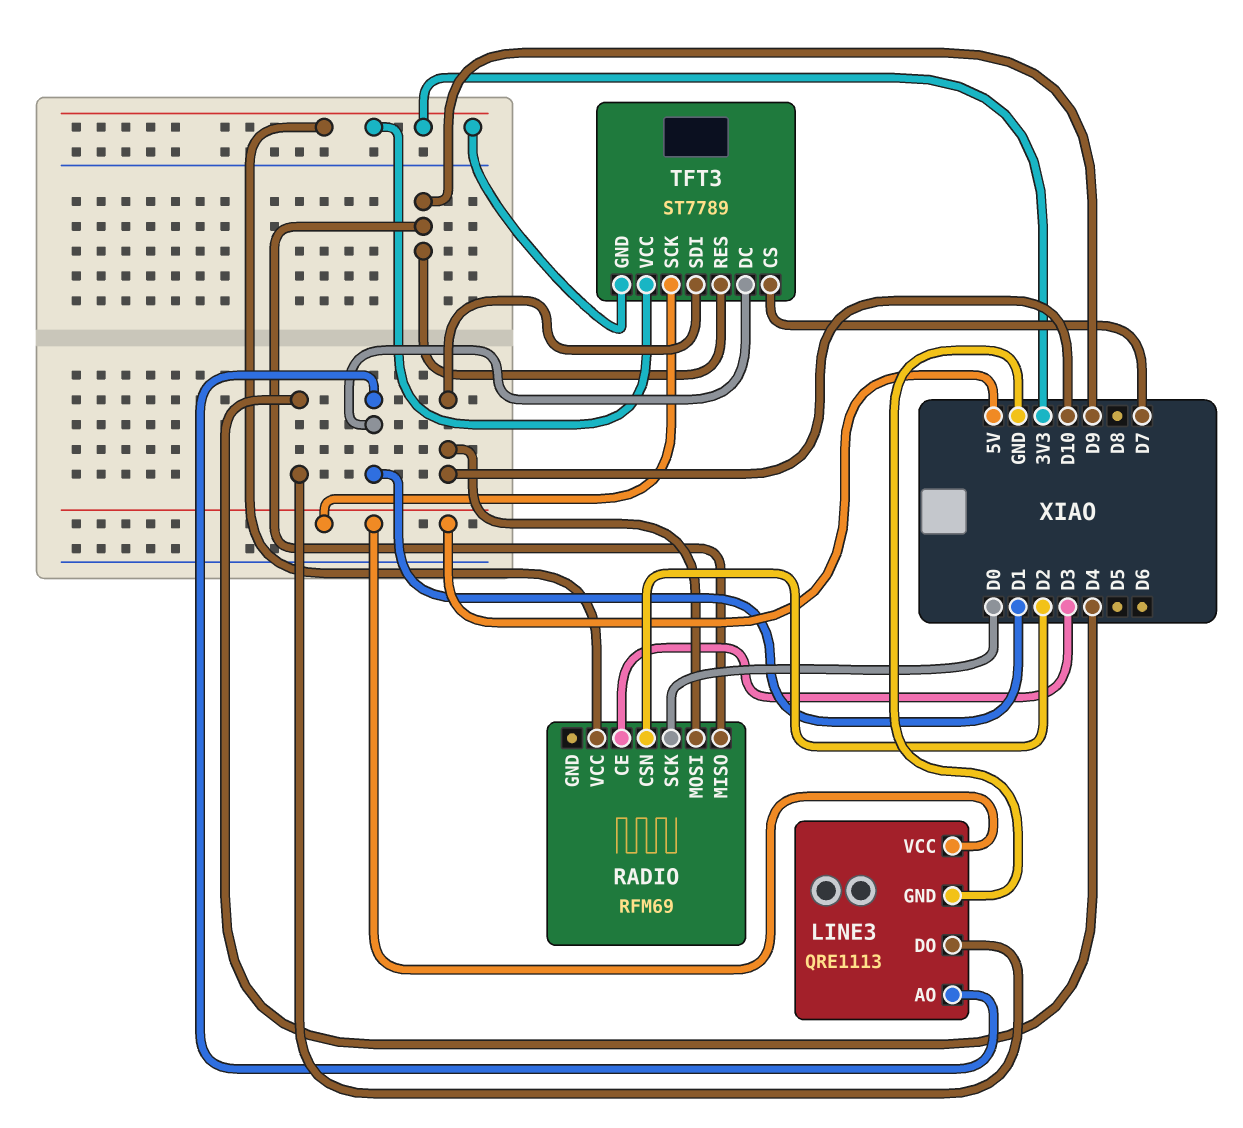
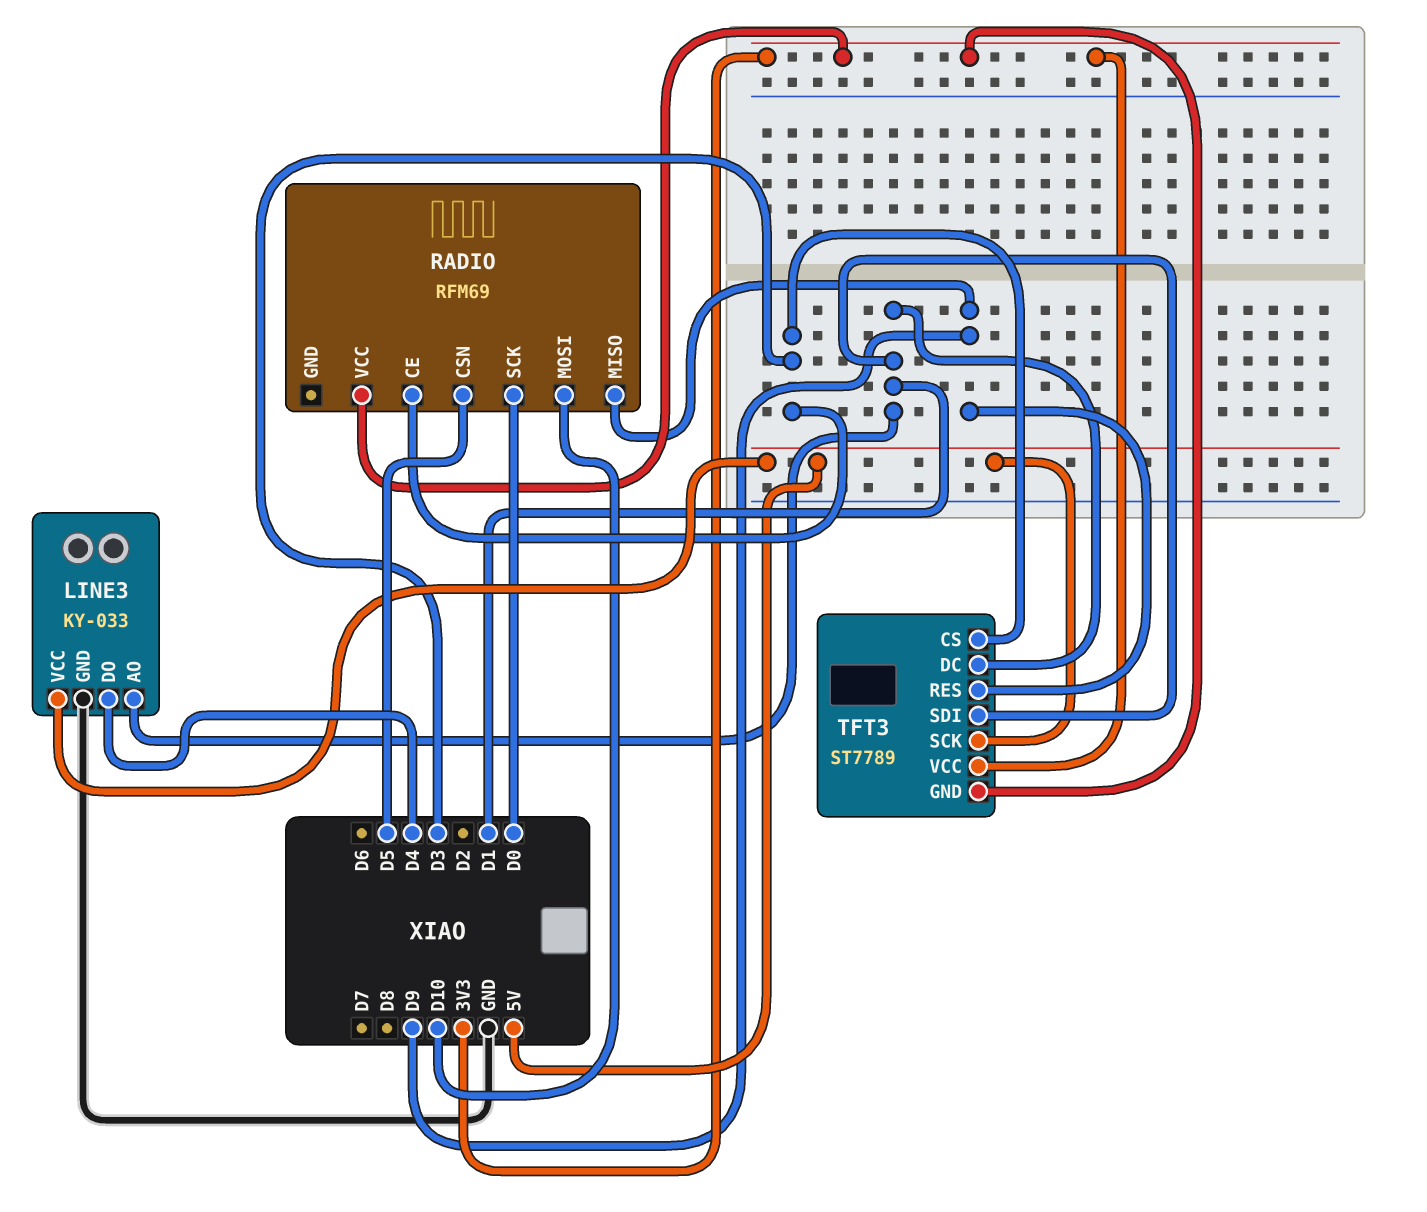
LINE3: QRE1113 -> KY-033
RADIO pin CSN: D2 -> D5
TFT3 pin CS: D7 -> D3
TFT3 pin SDI: D10 -> D1

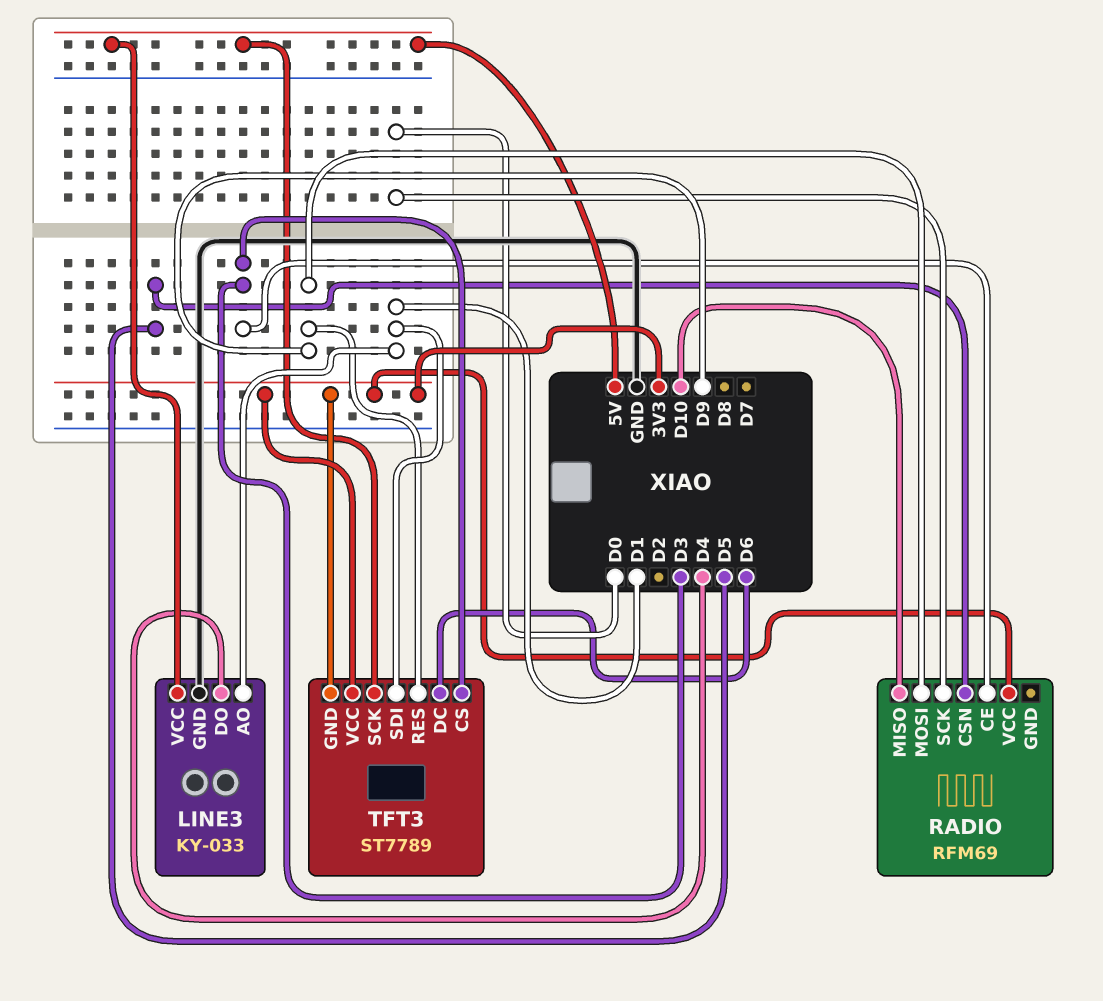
RADIO pin MISO: D9 -> D10
RADIO pin MOSI: D10 -> D9
TFT3 pin DC: D1 -> D6

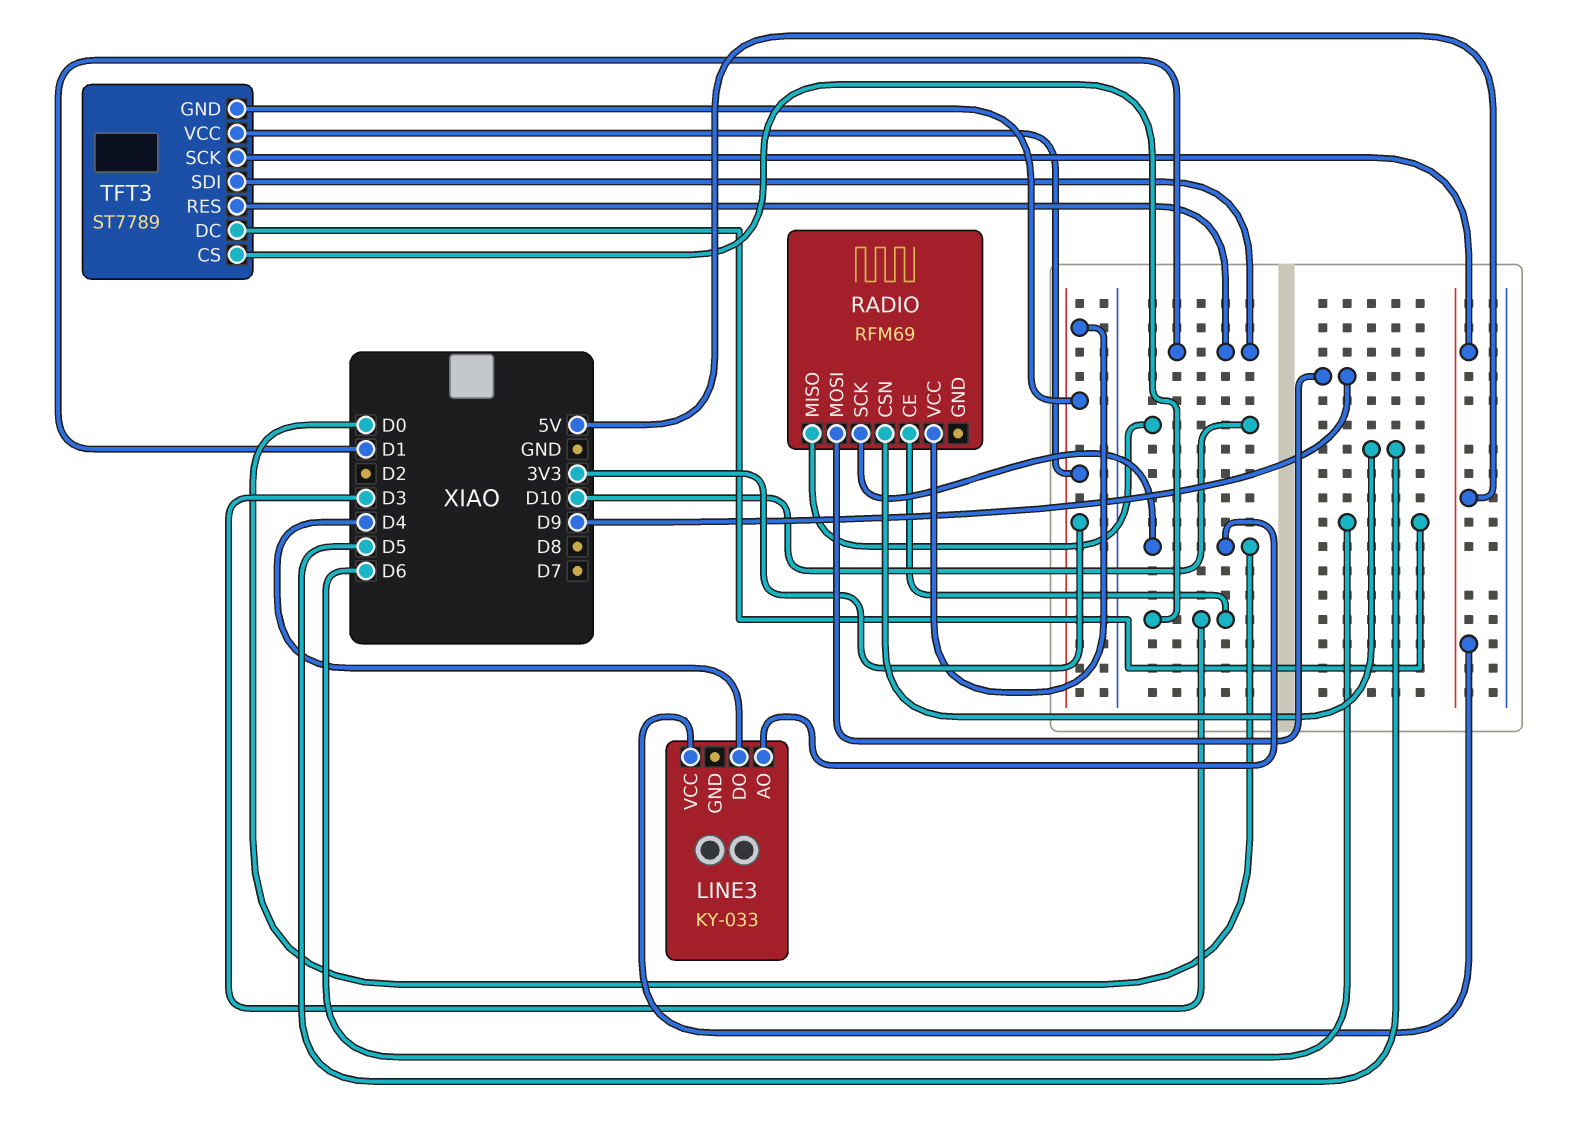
LINE3 pin AO: D1 -> D0
LINE3 pin GND: GND -> none
TFT3 pin RES: D9 -> D1

